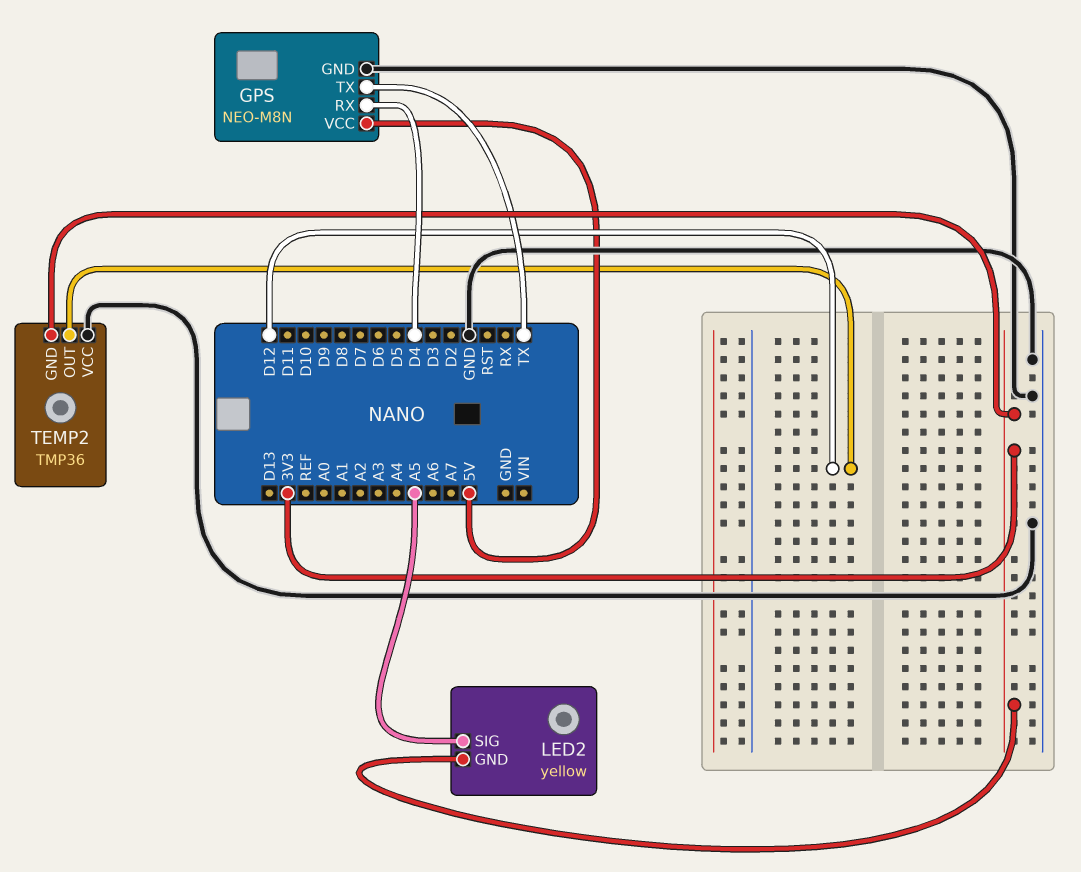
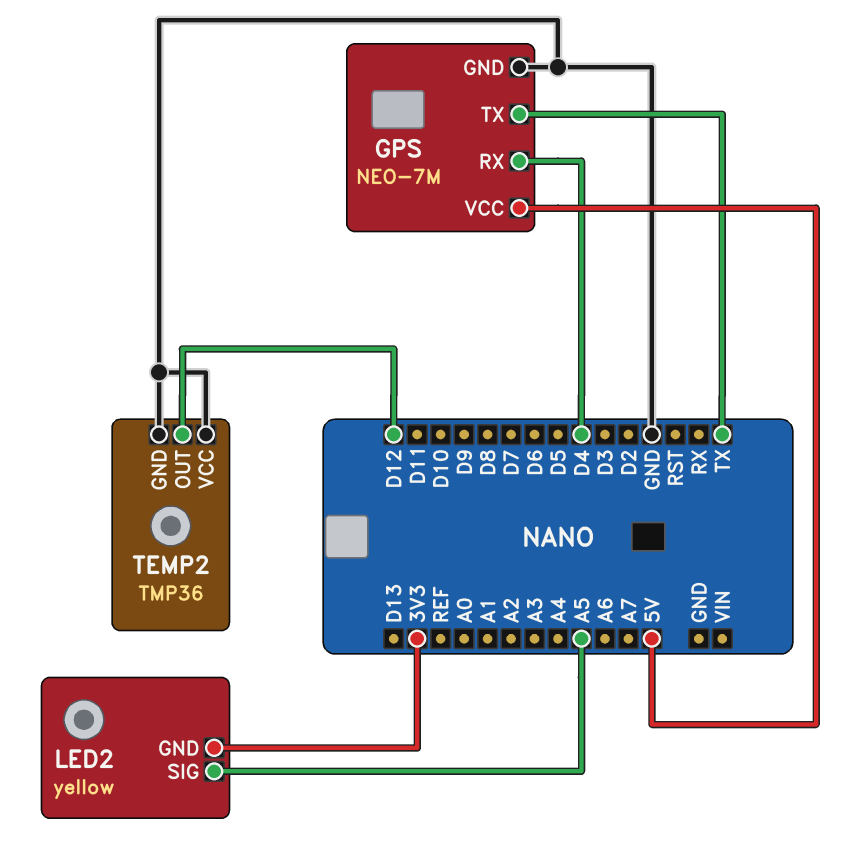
GPS: NEO-M8N -> NEO-7M
TEMP2 pin GND: 3V3 -> GND

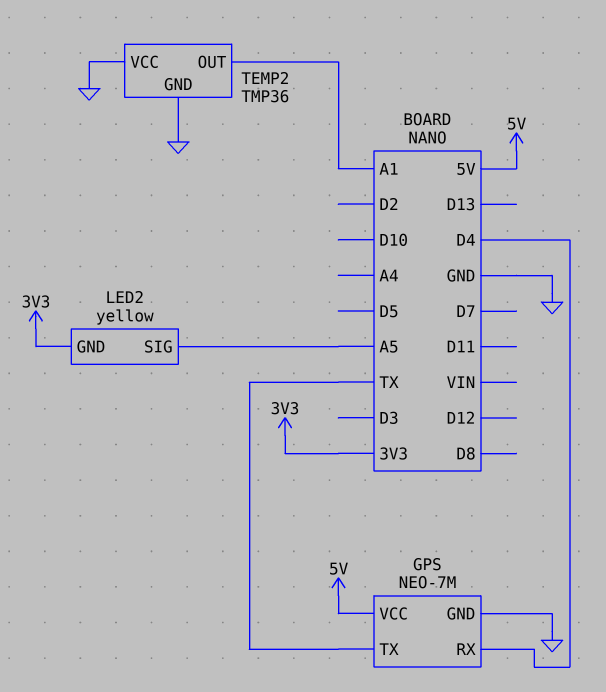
TEMP2 pin OUT: D12 -> A1

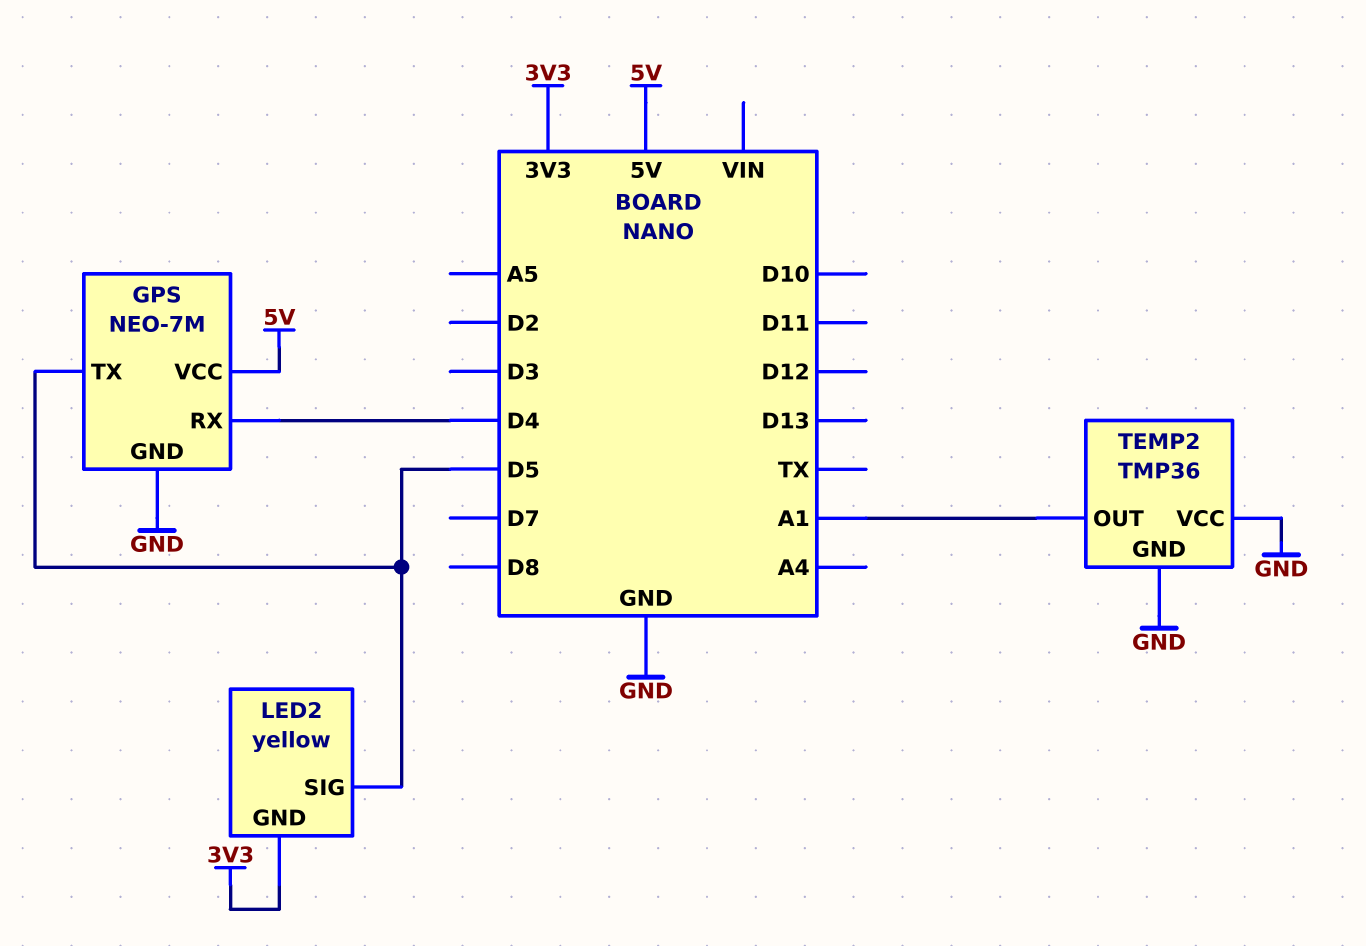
GPS pin TX: TX -> D5
LED2 pin SIG: A5 -> D5

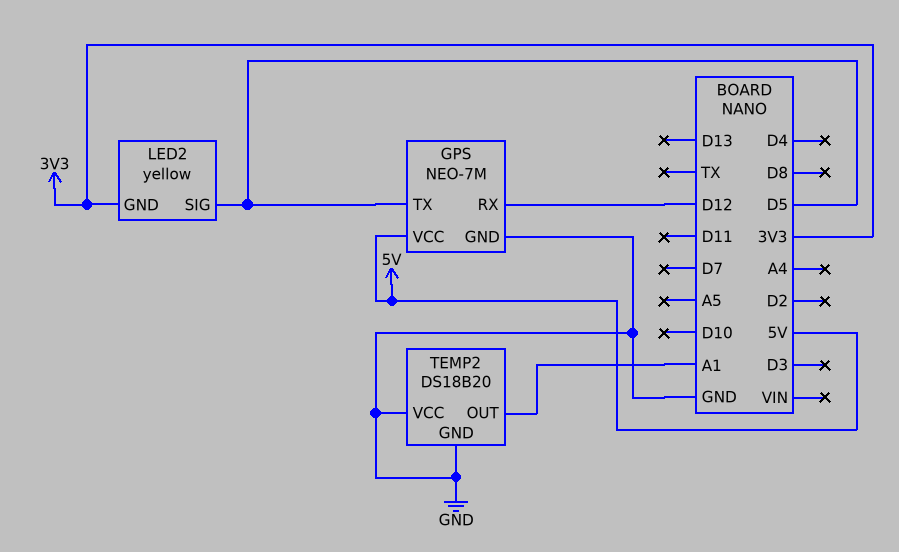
GPS pin RX: D4 -> D12
TEMP2: TMP36 -> DS18B20

